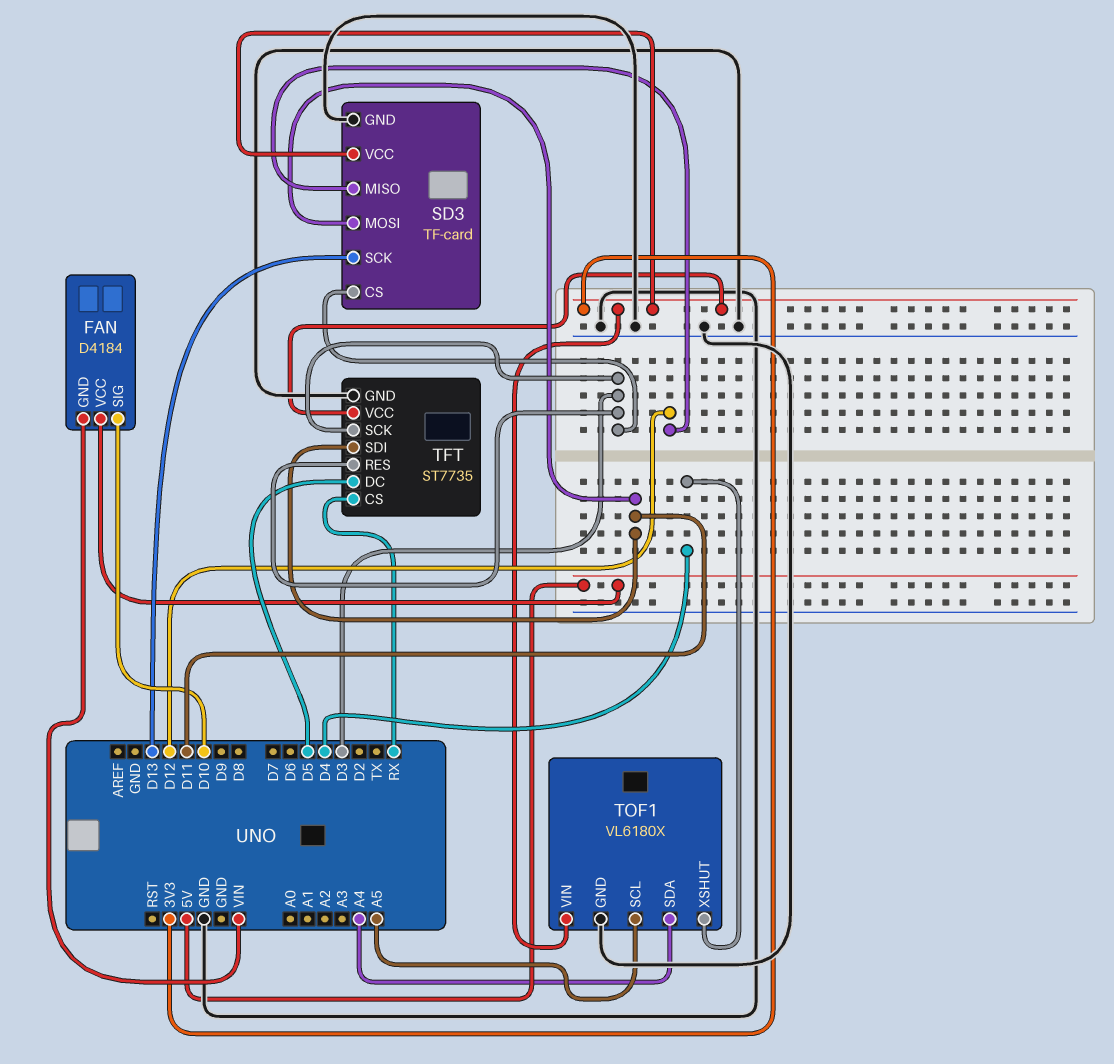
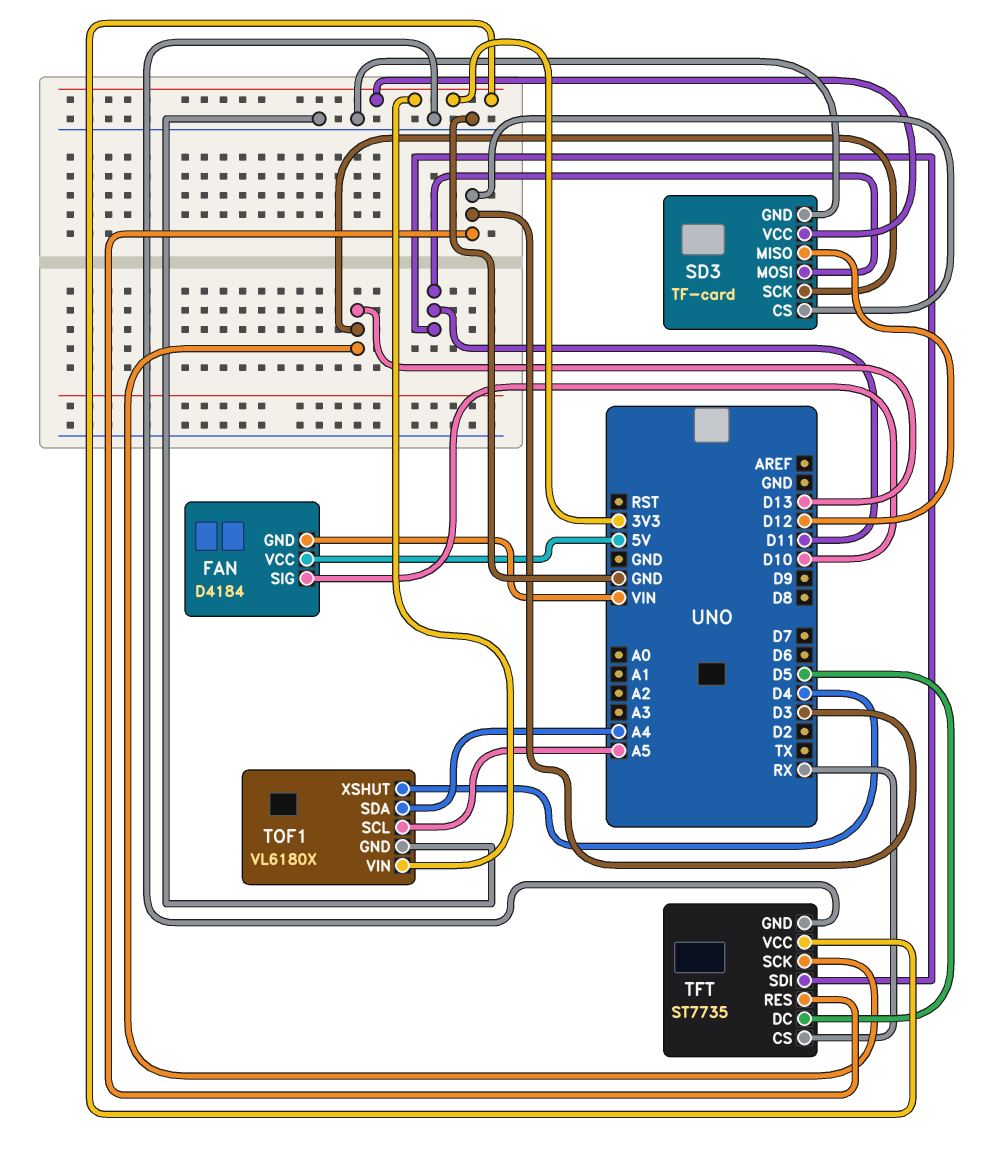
TFT pin SCK: D3 -> D13

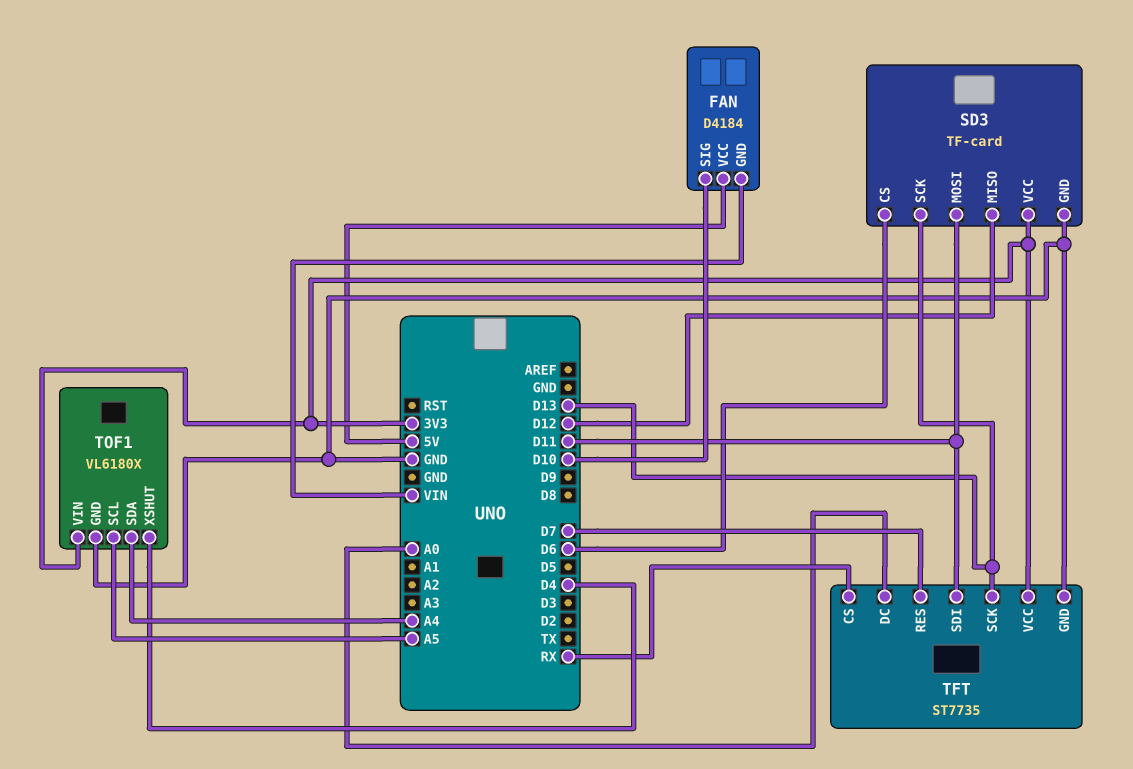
SD3 pin CS: D3 -> D6
TFT pin DC: D5 -> A0
TFT pin RES: D3 -> D7

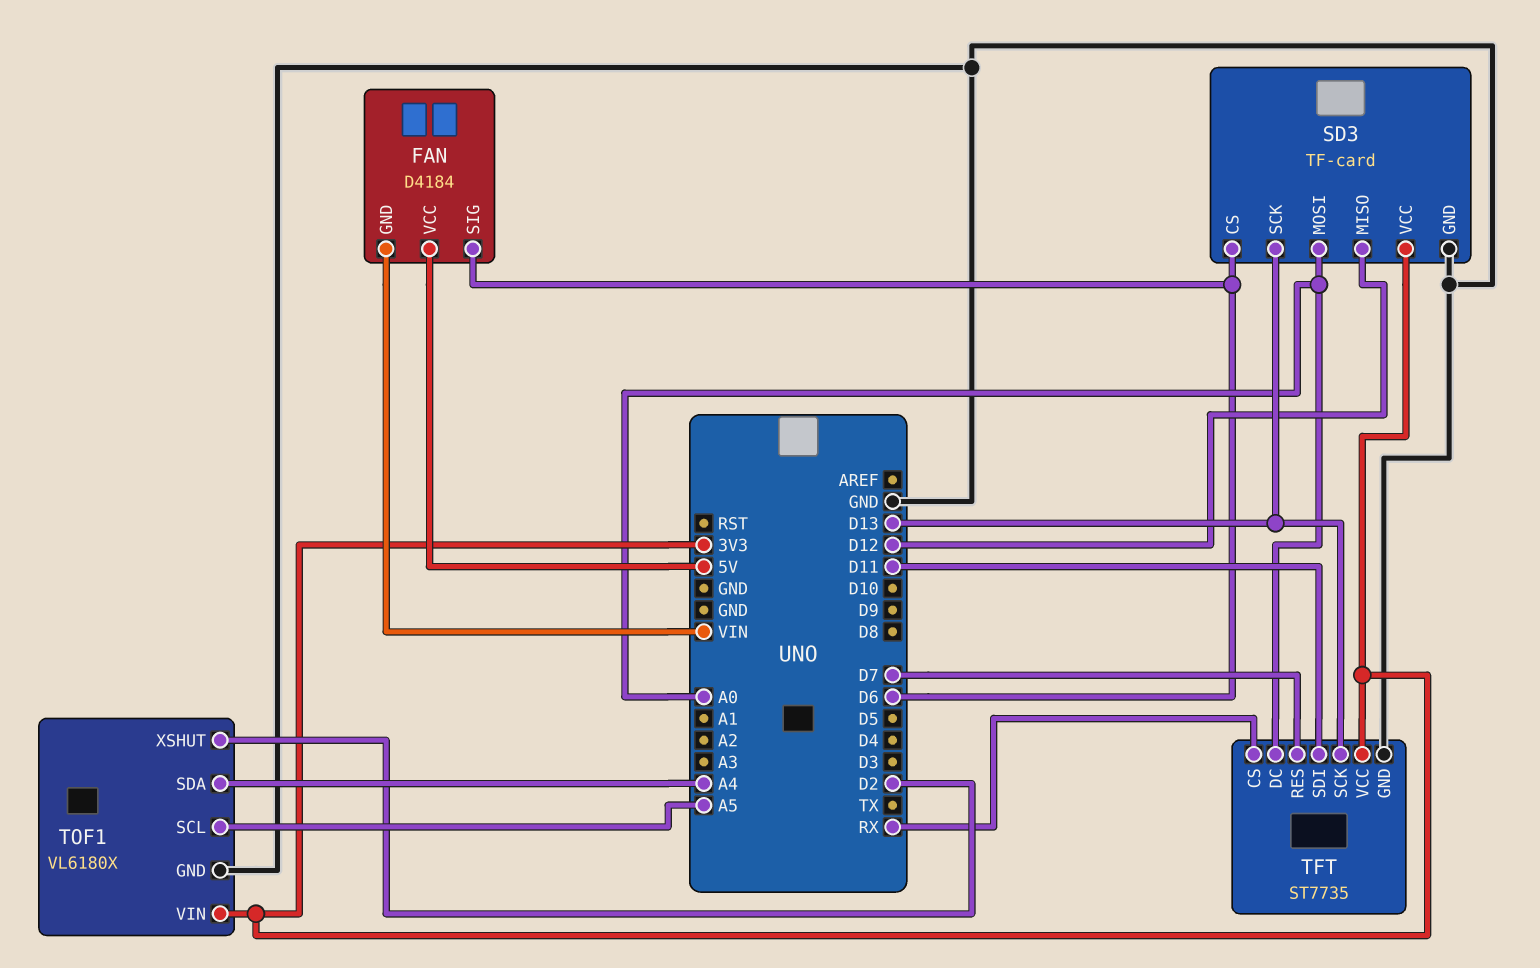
FAN pin SIG: D10 -> D6
SD3 pin MOSI: D11 -> A0
TOF1 pin XSHUT: D4 -> D2

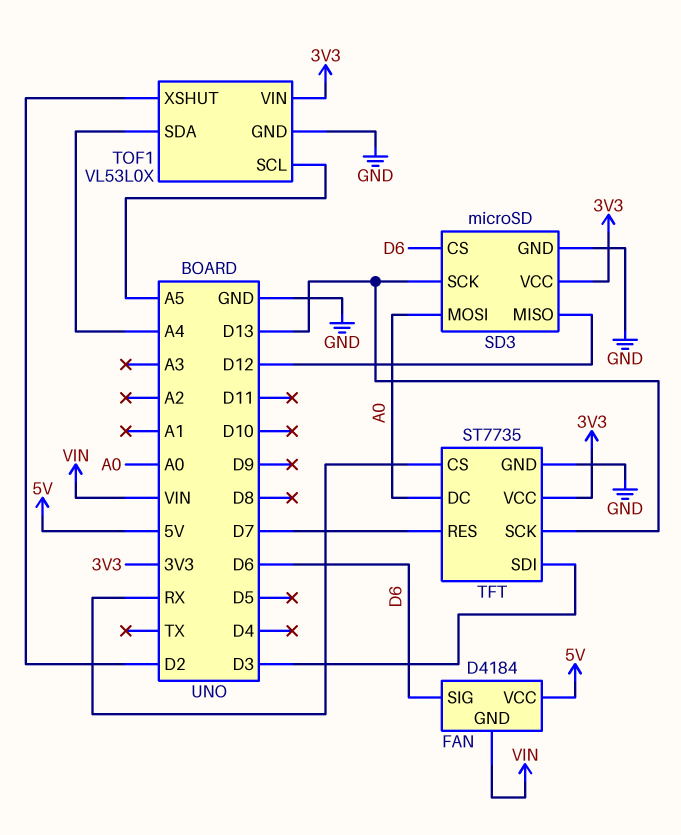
SD3: TF-card -> microSD
TFT pin SDI: D11 -> D3
TOF1: VL6180X -> VL53L0X

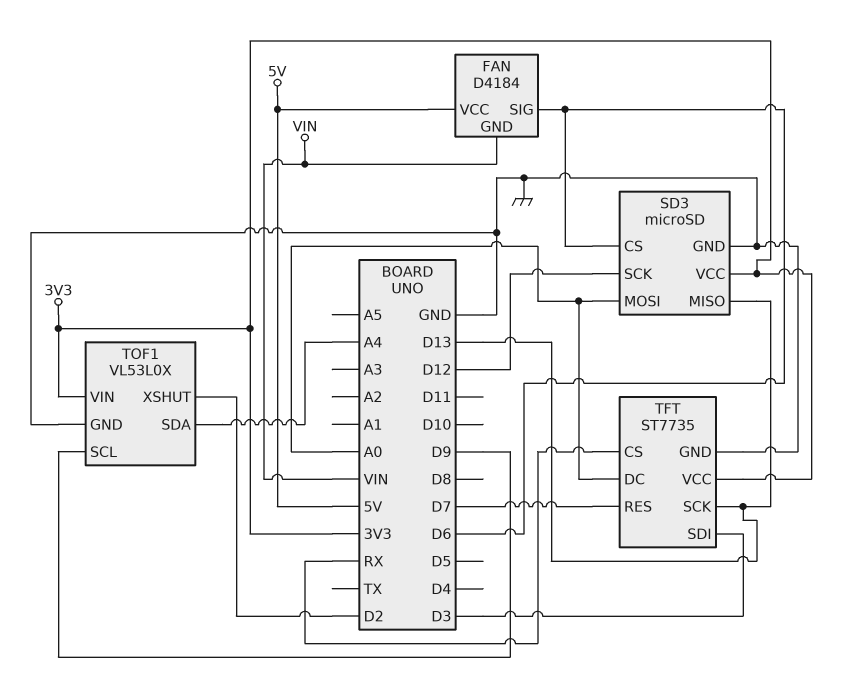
SD3 pin MISO: D12 -> D13
SD3 pin SCK: D13 -> D12
TOF1 pin SCL: A5 -> D9

